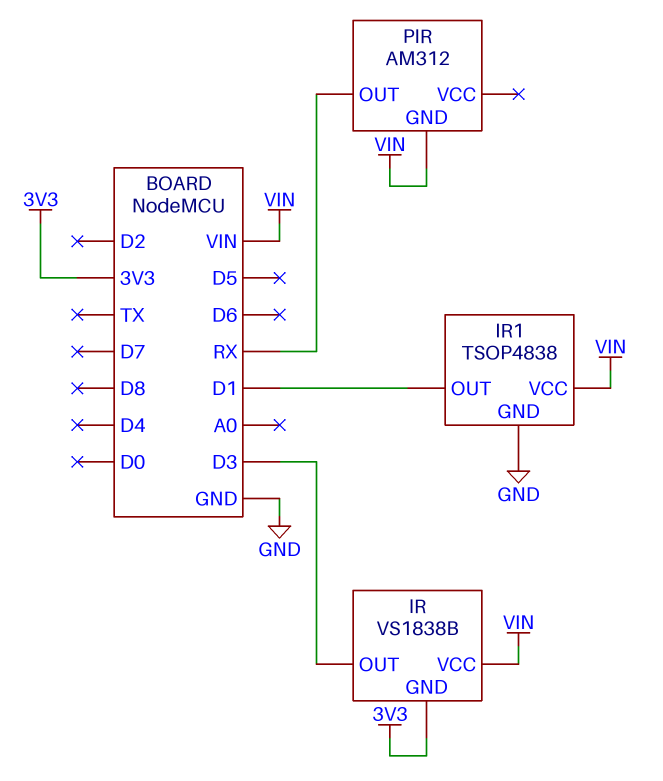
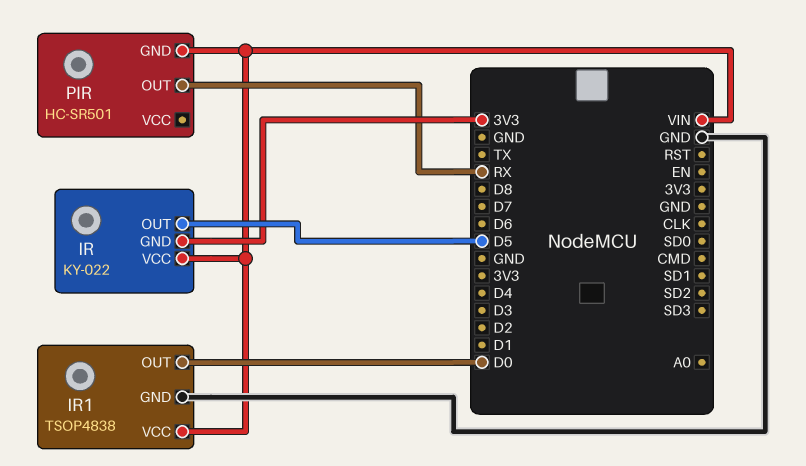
IR: VS1838B -> KY-022
IR pin OUT: D3 -> D5
IR1 pin OUT: D1 -> D0
PIR: AM312 -> HC-SR501

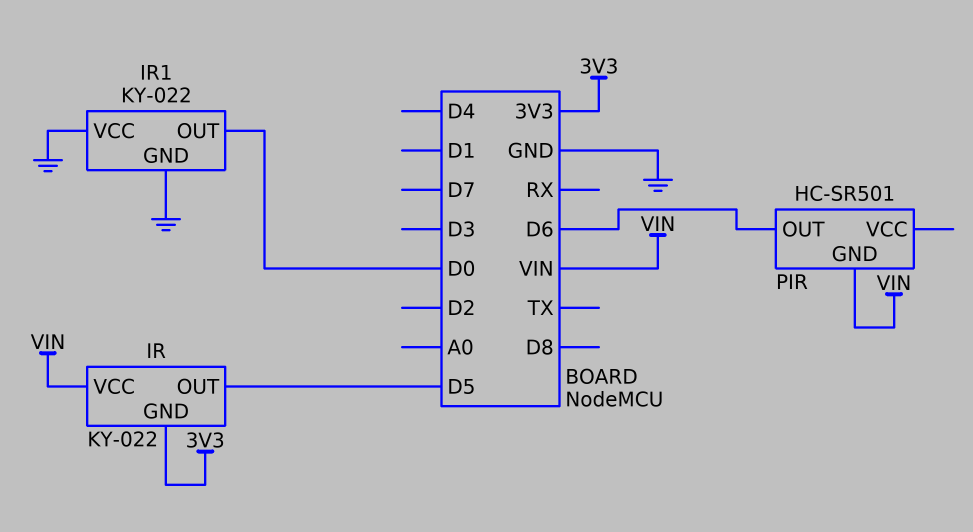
IR1: TSOP4838 -> KY-022
IR1 pin VCC: VIN -> GND
PIR pin OUT: RX -> D6

